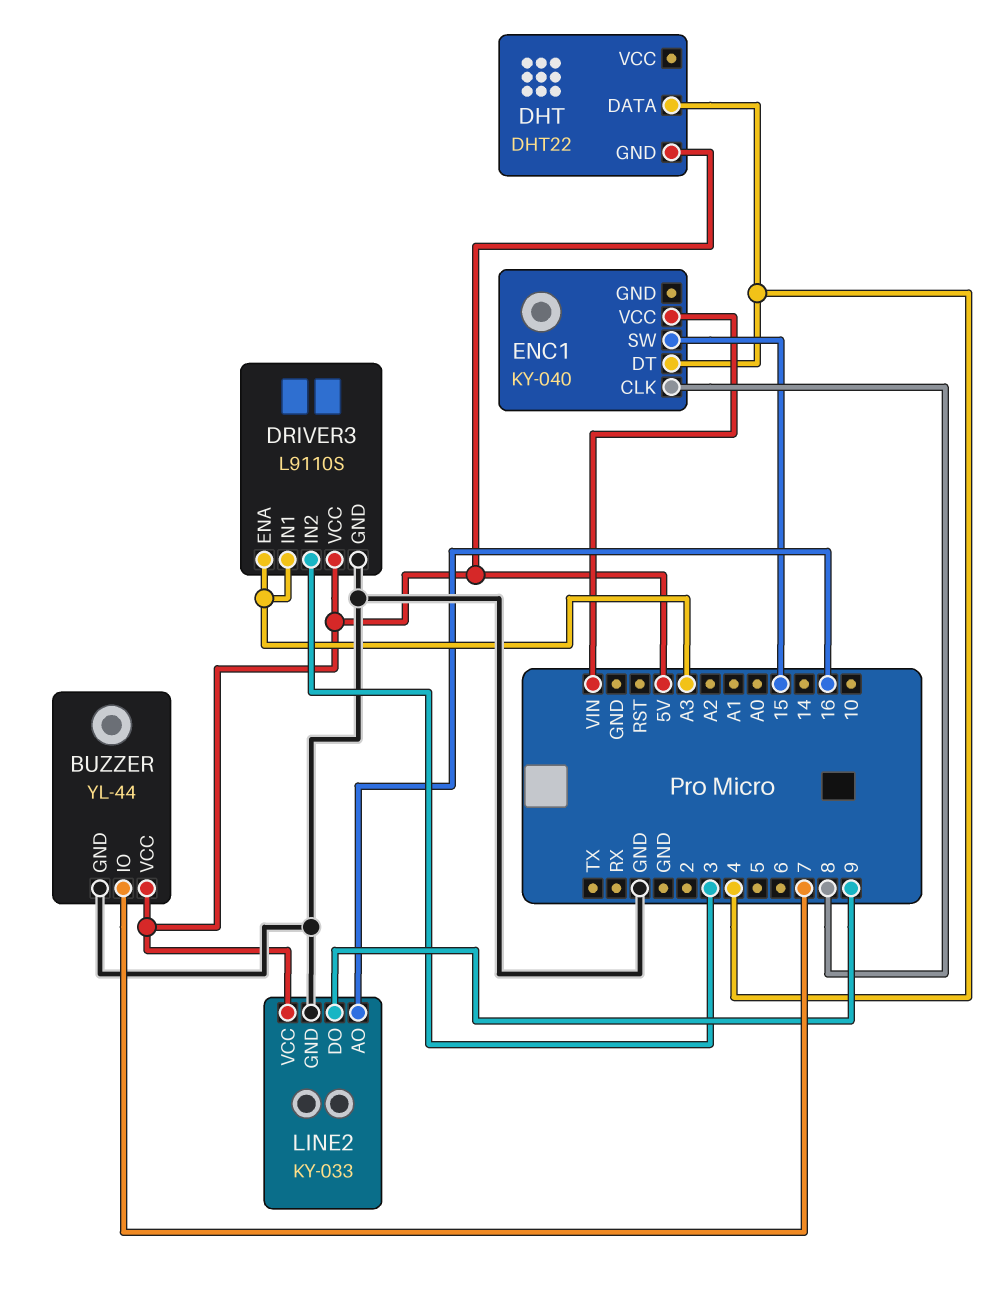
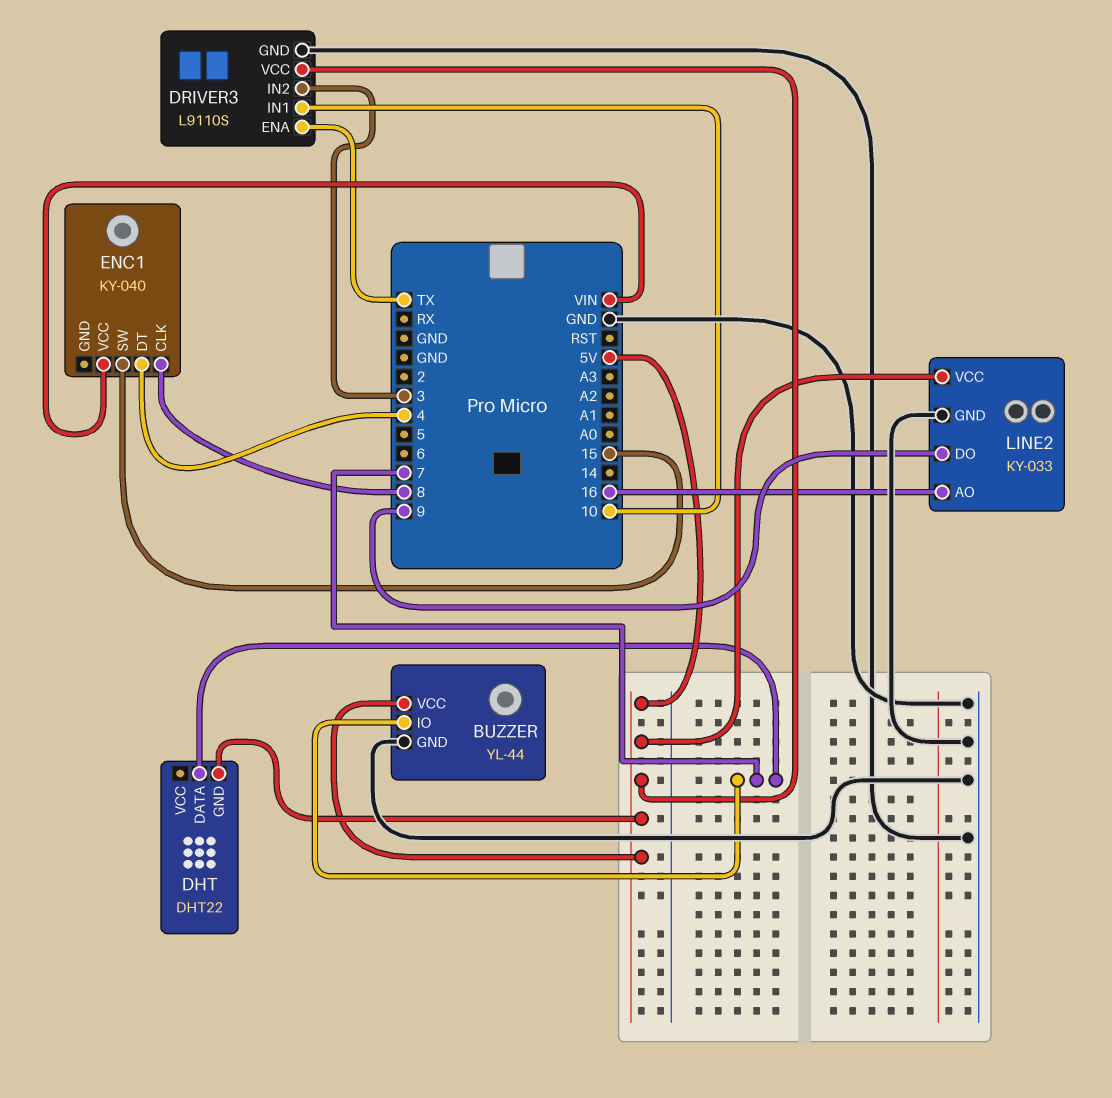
DHT pin DATA: 4 -> 7
DRIVER3 pin ENA: A3 -> TX
DRIVER3 pin IN1: A3 -> 10

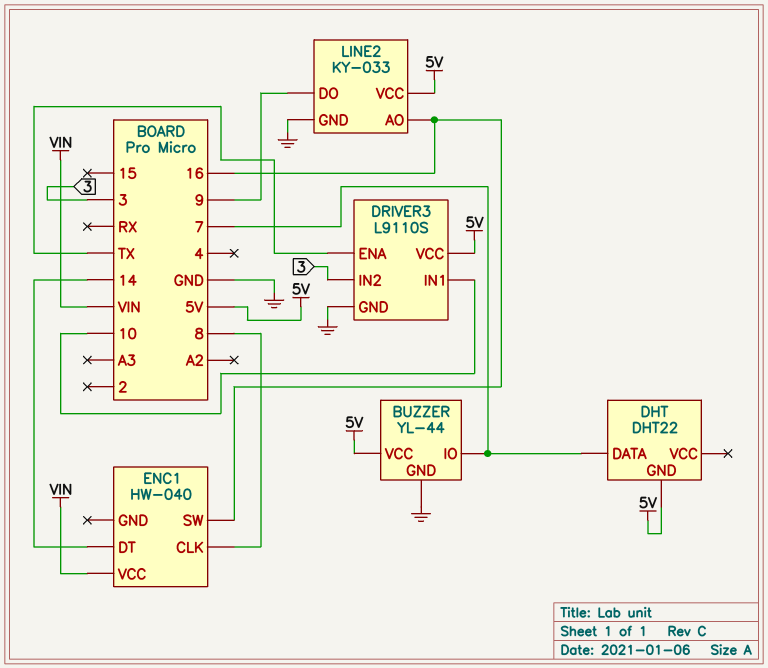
ENC1: KY-040 -> HW-040
ENC1 pin DT: 4 -> 14
ENC1 pin SW: 15 -> 16

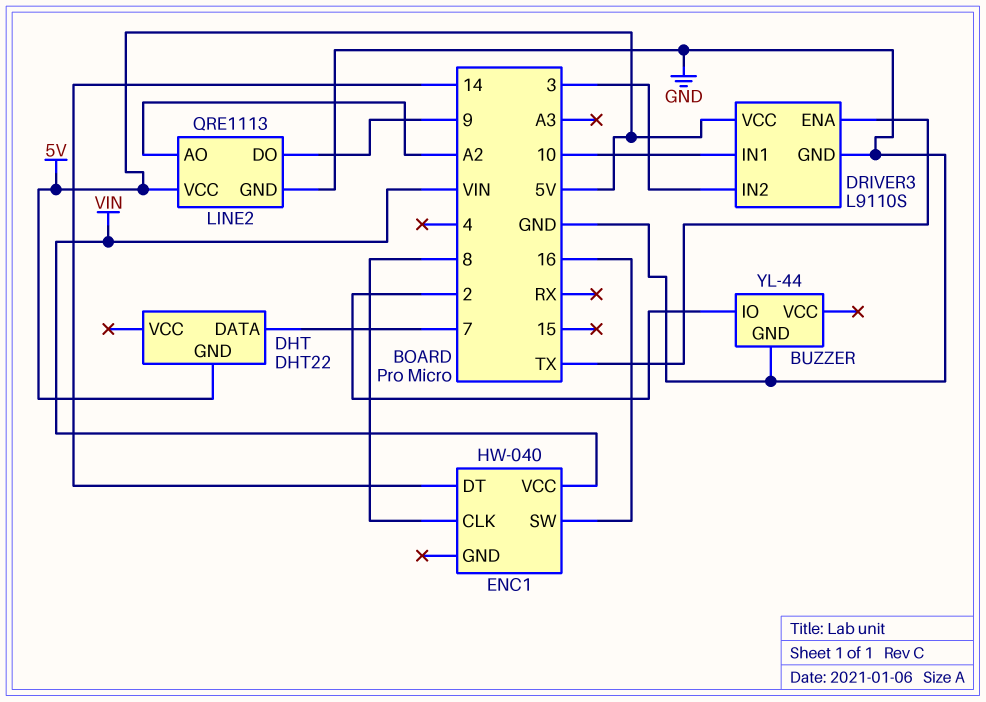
BUZZER pin IO: 7 -> 2
BUZZER pin VCC: 5V -> none
LINE2: KY-033 -> QRE1113
LINE2 pin AO: 16 -> A2

